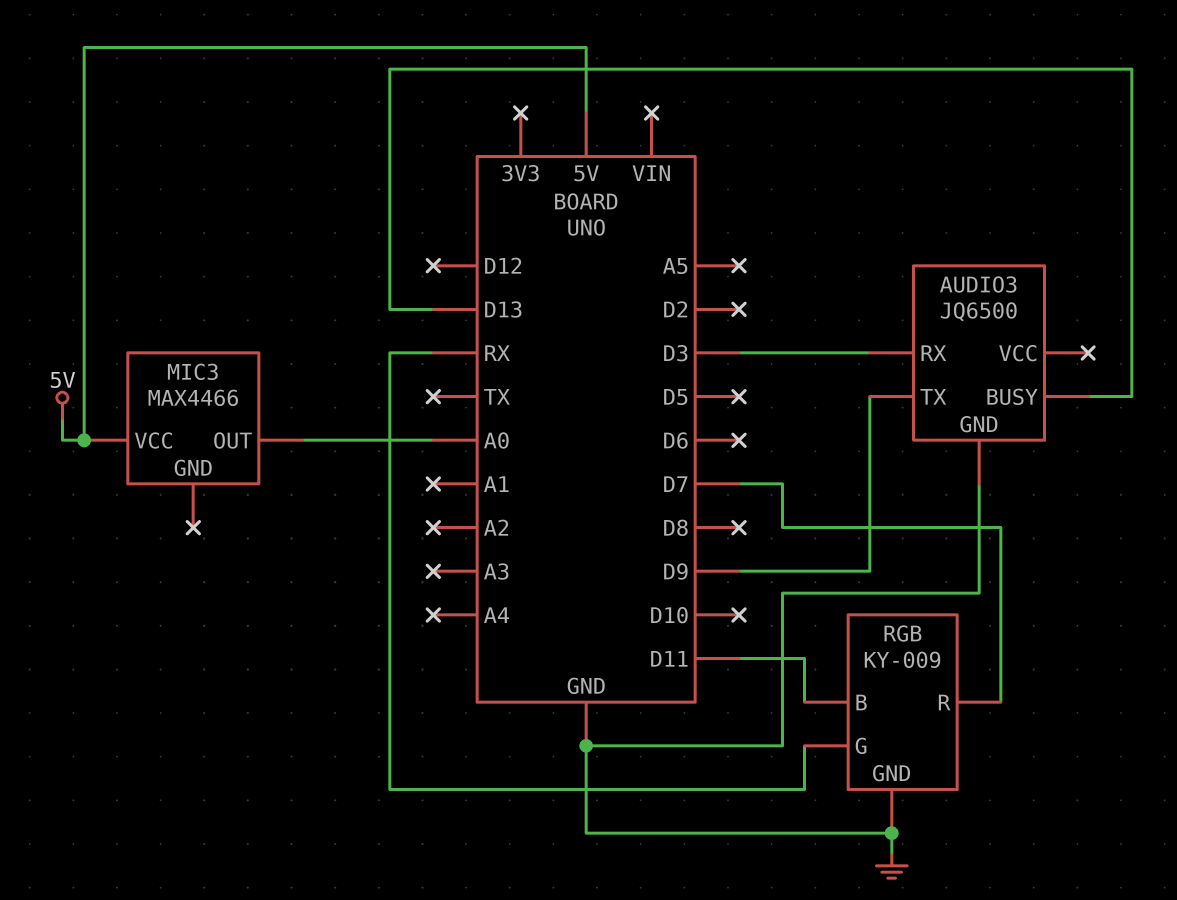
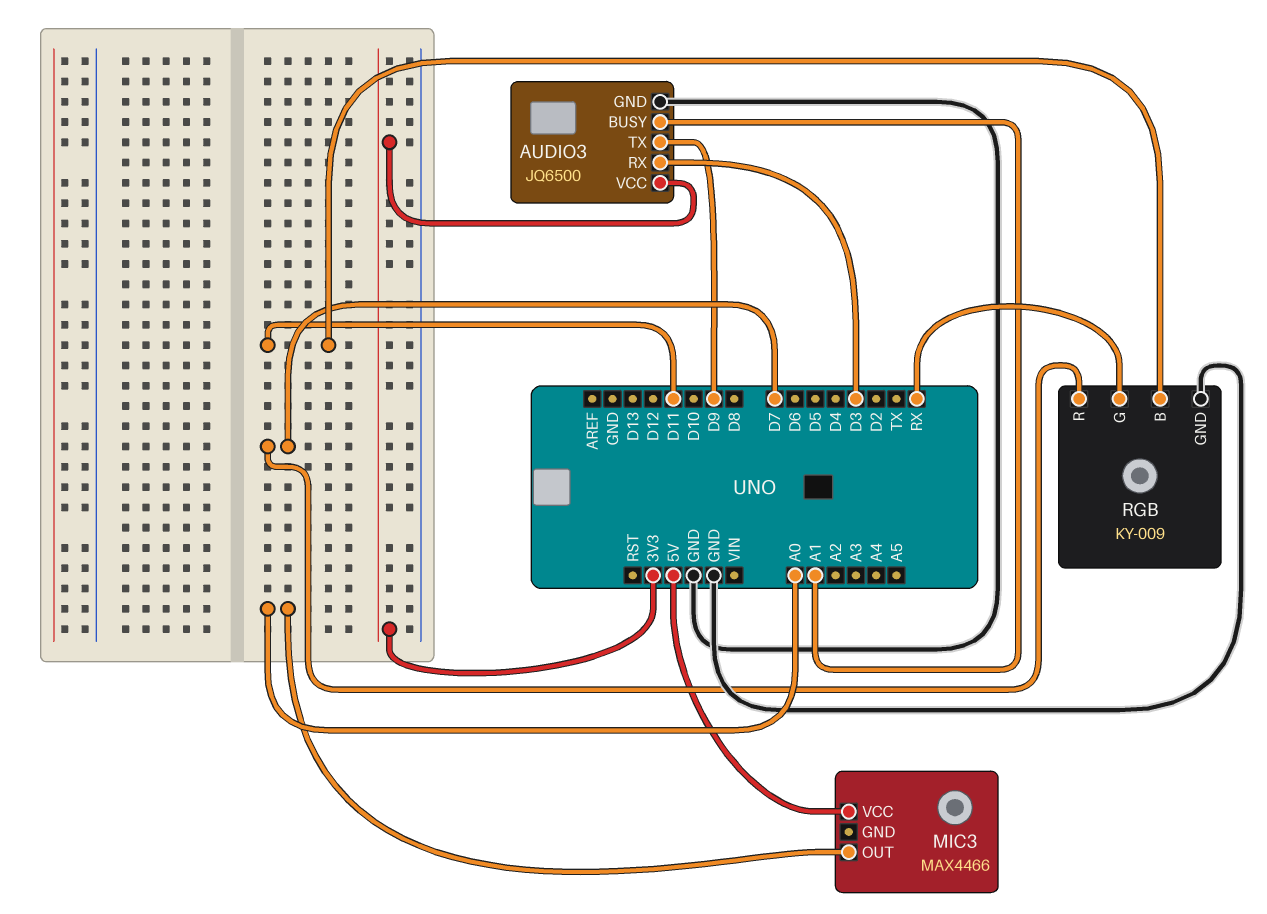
AUDIO3 pin BUSY: D13 -> A1
AUDIO3 pin VCC: none -> 3V3

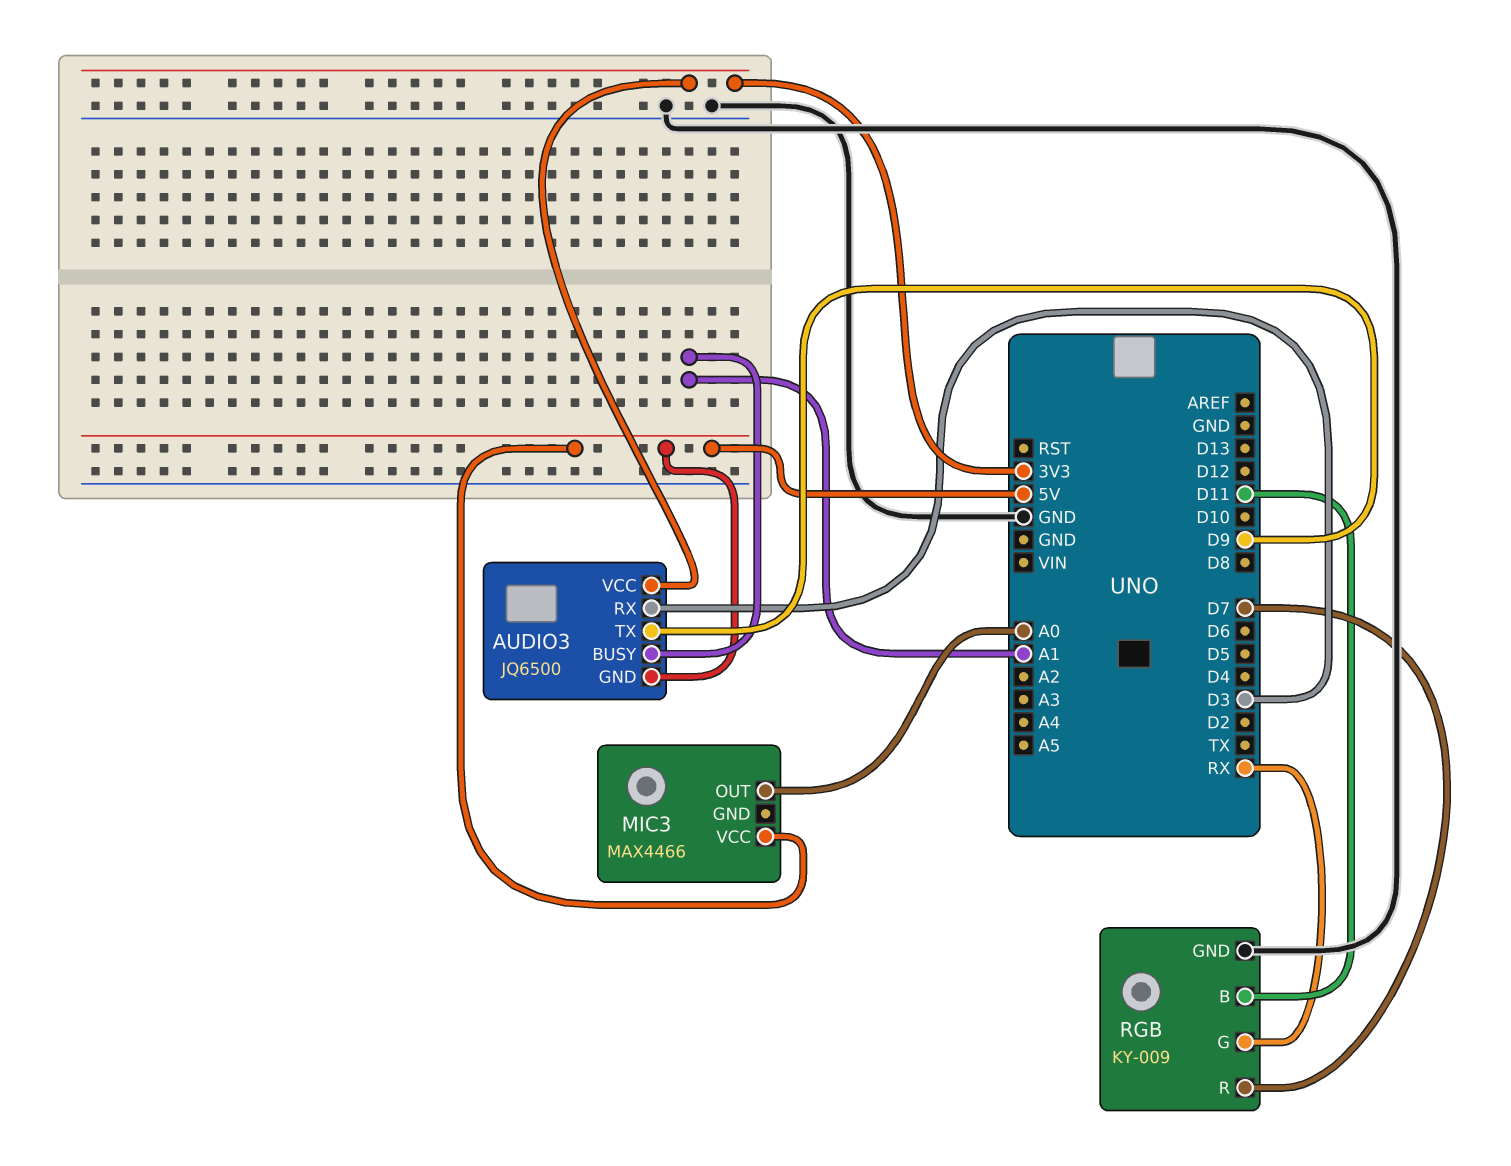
AUDIO3 pin GND: GND -> 5V

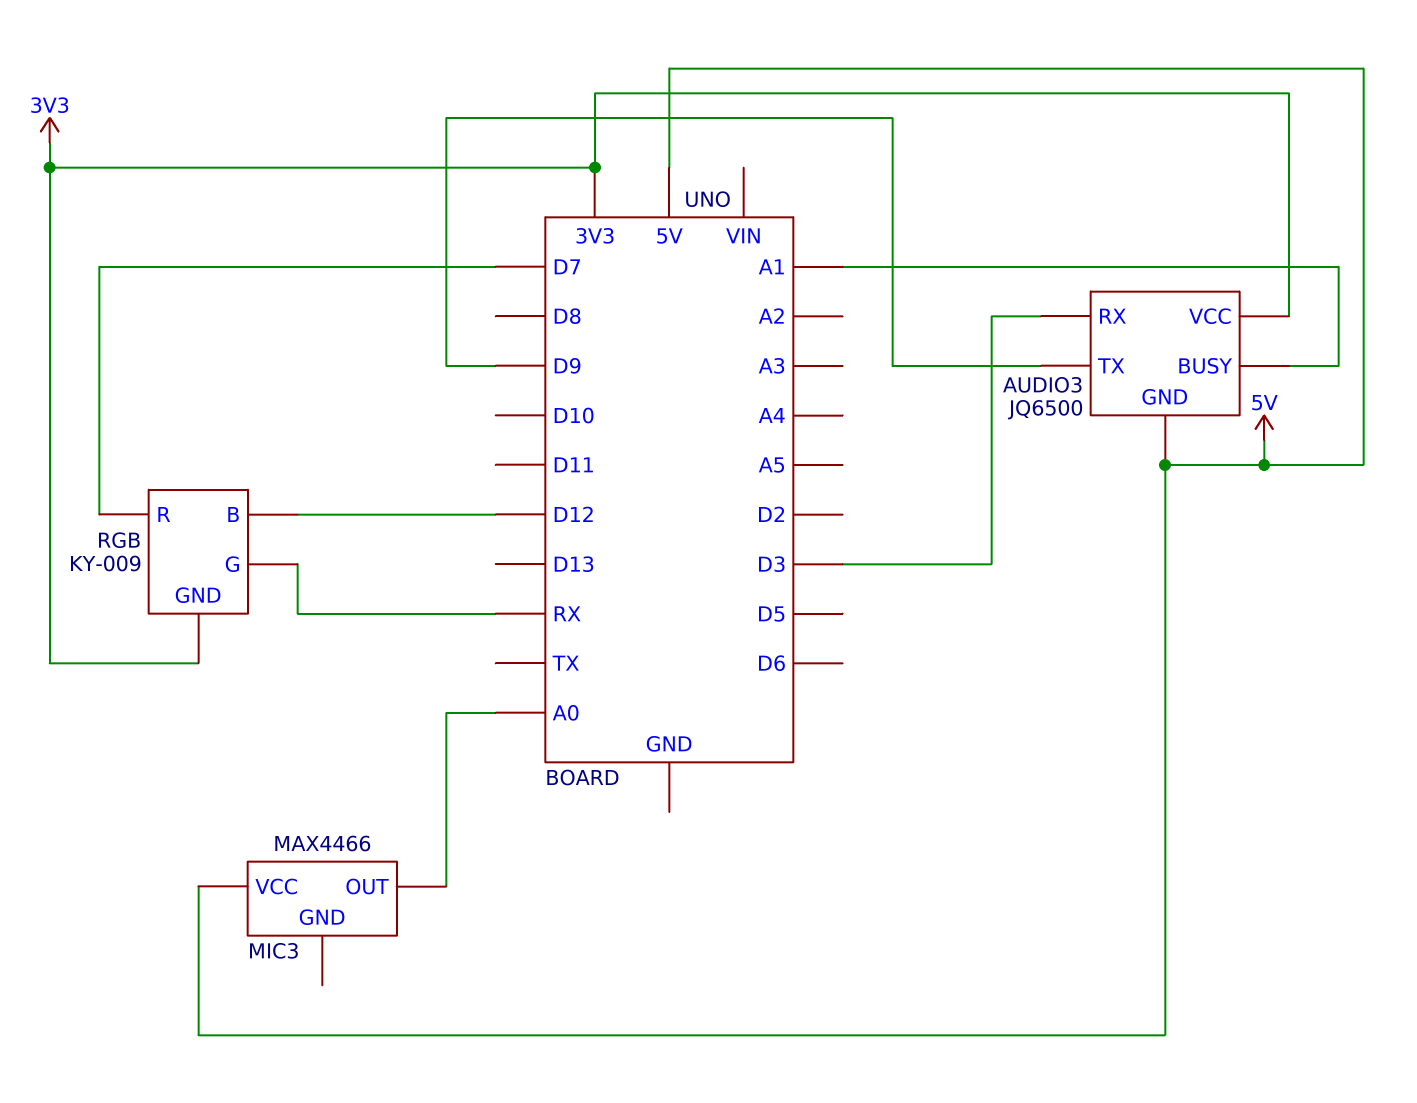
RGB pin B: D11 -> D12
RGB pin GND: GND -> 3V3

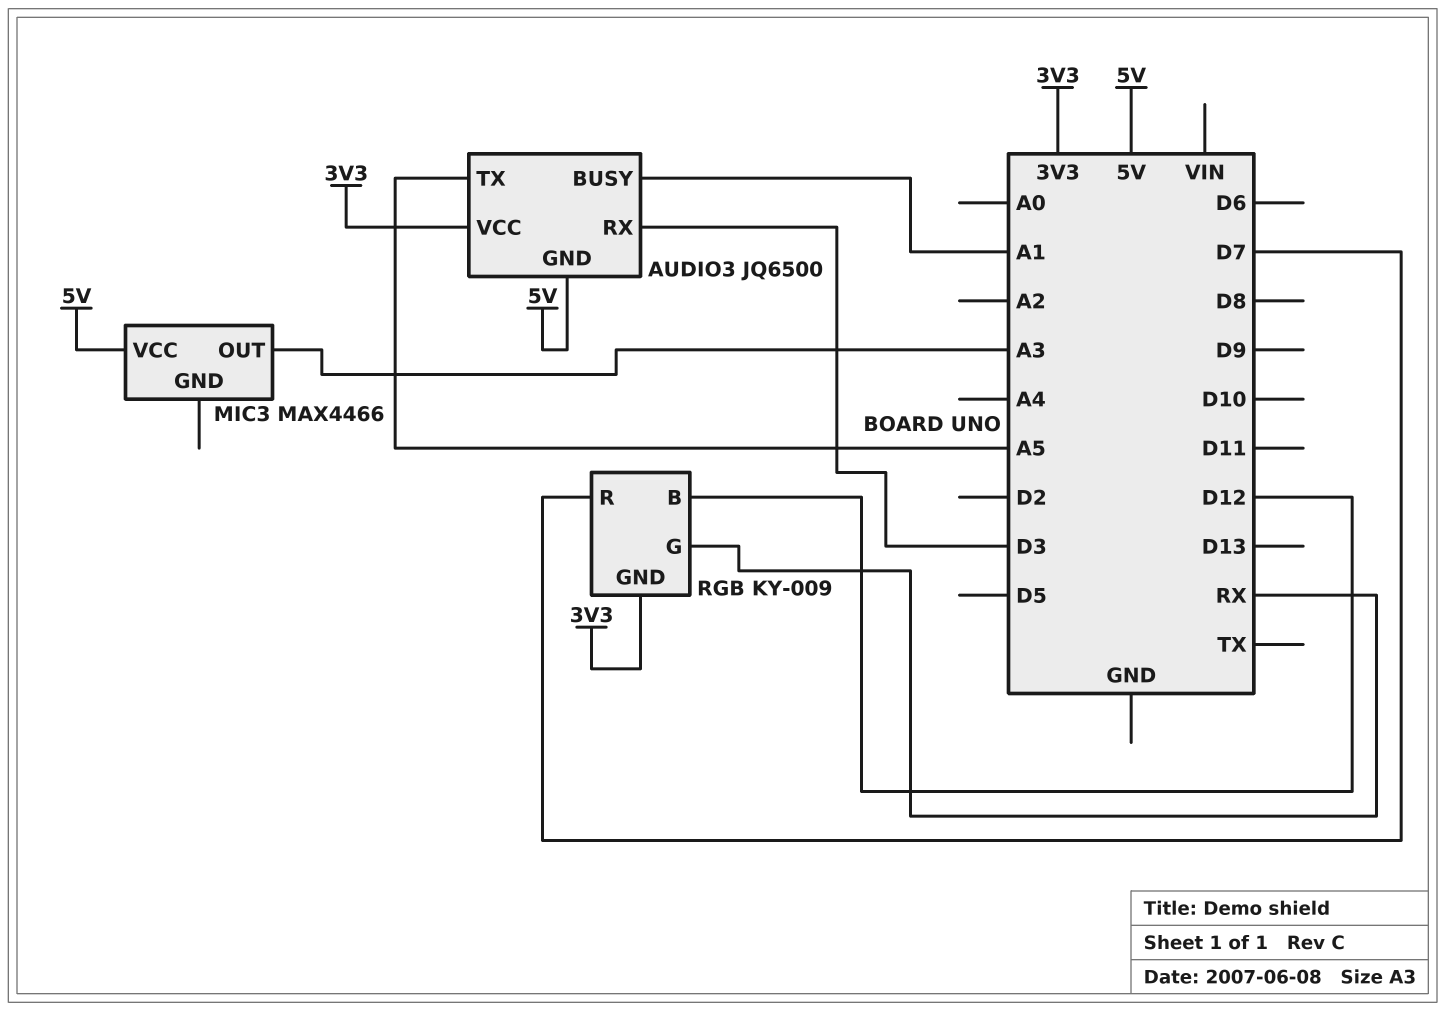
AUDIO3 pin TX: D9 -> A5
MIC3 pin OUT: A0 -> A3

